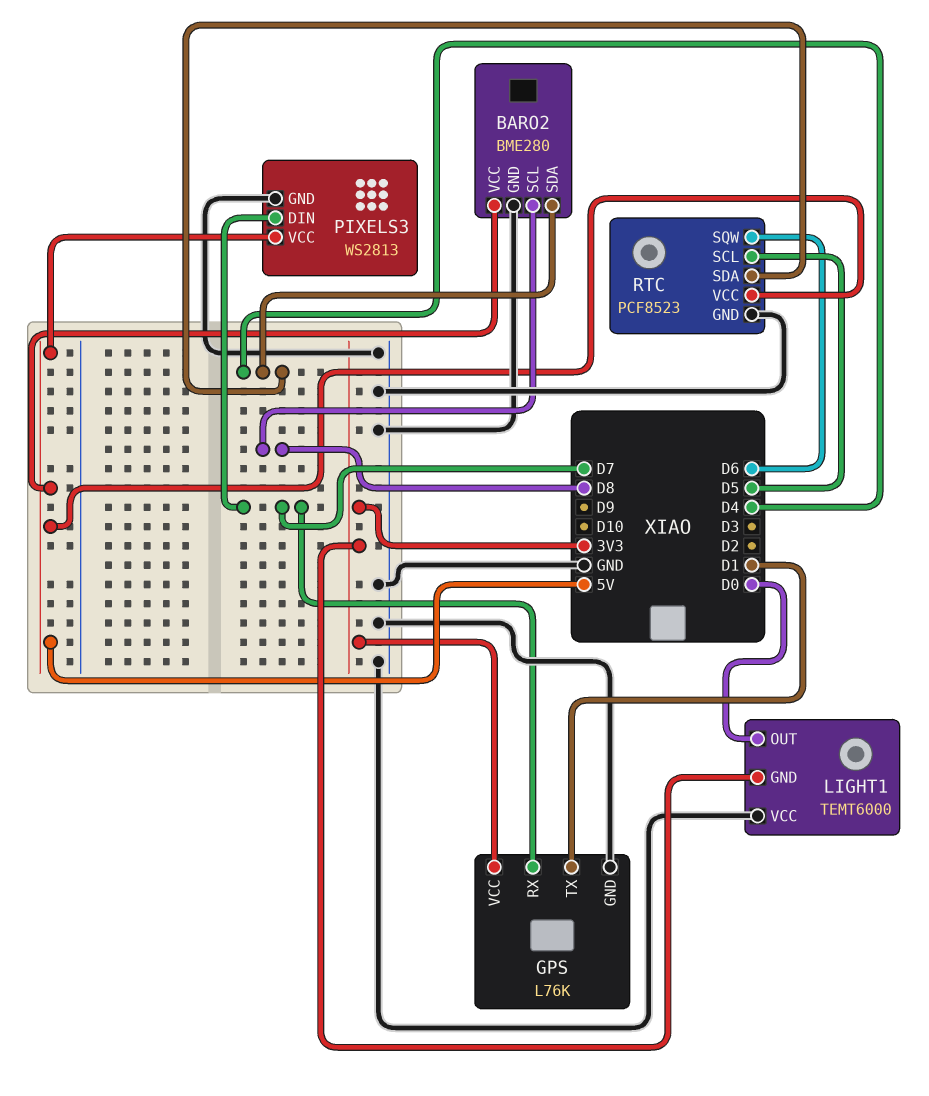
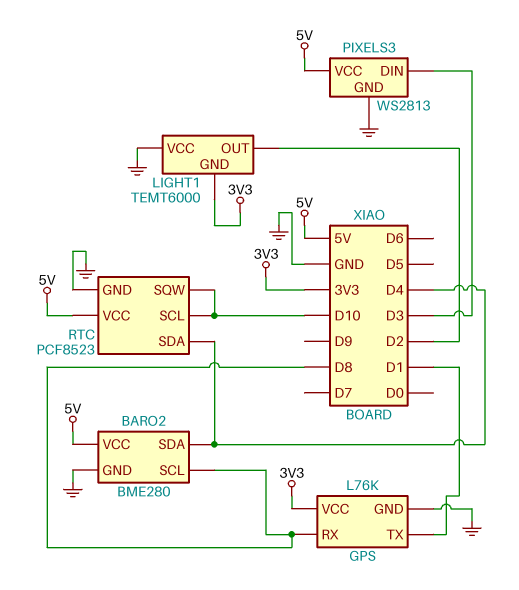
GPS pin RX: D7 -> D8
LIGHT1 pin OUT: D0 -> D2
PIXELS3 pin DIN: D7 -> D3
RTC pin SCL: D5 -> D10
RTC pin SQW: D6 -> D10

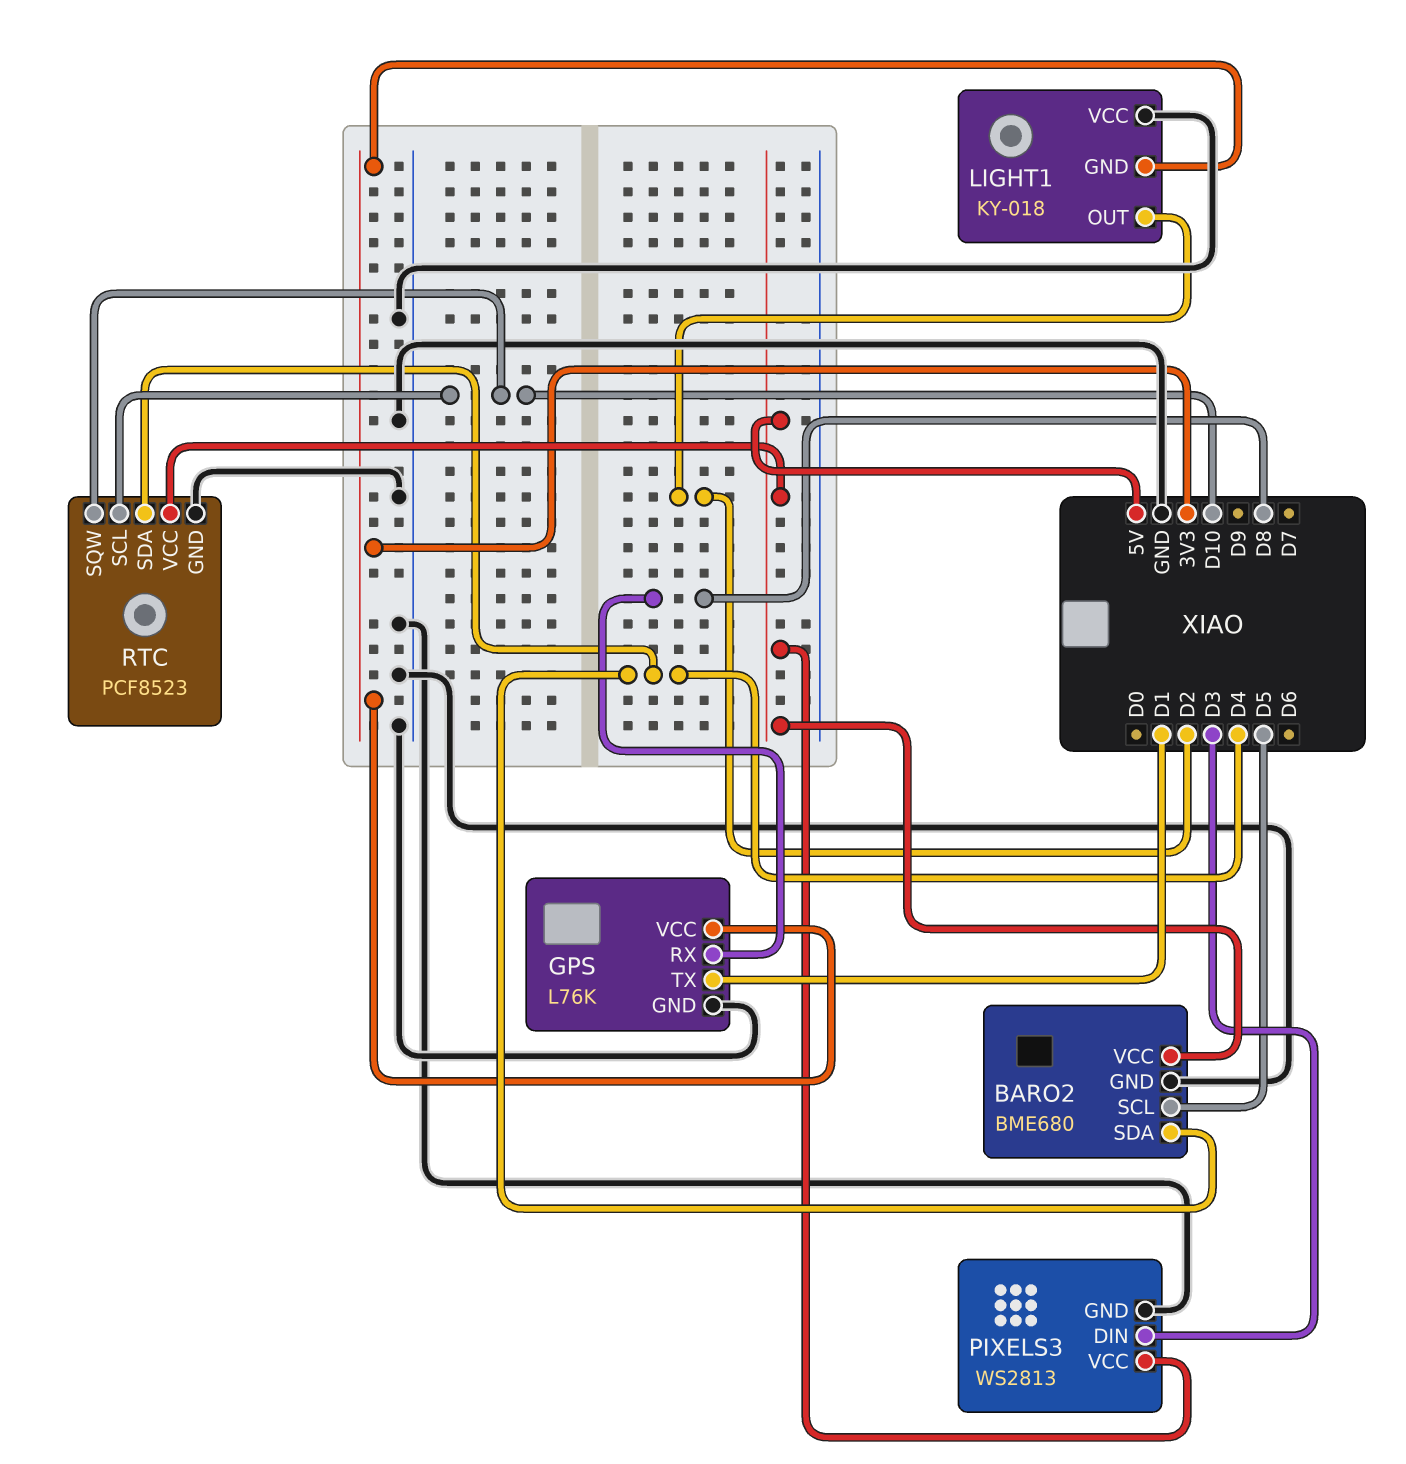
BARO2: BME280 -> BME680
BARO2 pin SCL: D8 -> D5
LIGHT1: TEMT6000 -> KY-018

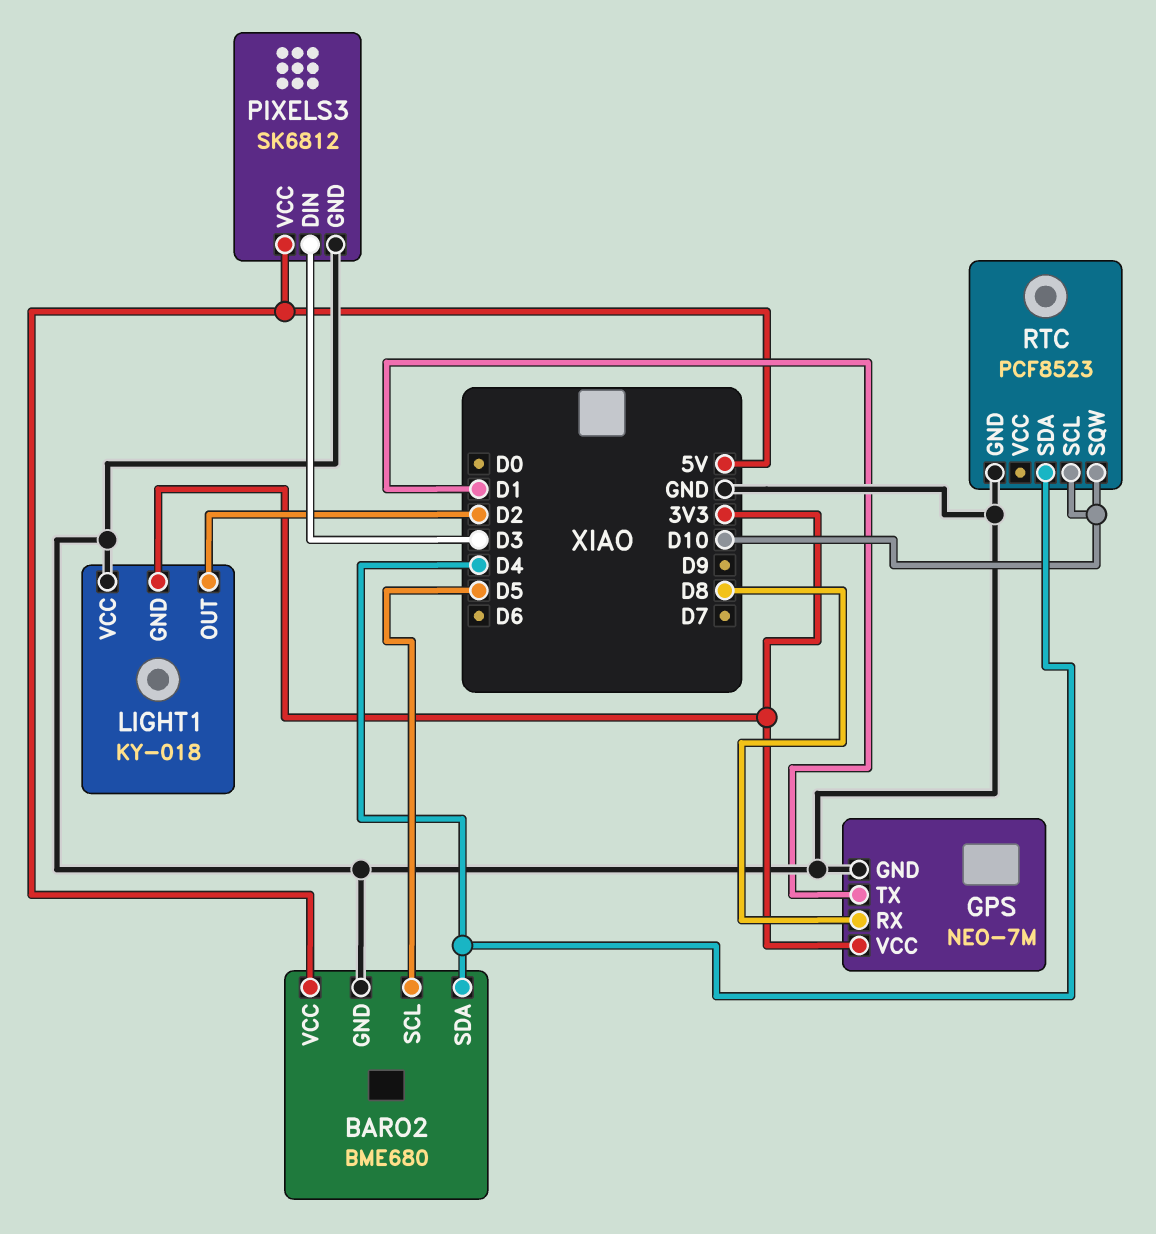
GPS: L76K -> NEO-7M
PIXELS3: WS2813 -> SK6812
RTC pin VCC: 5V -> none

